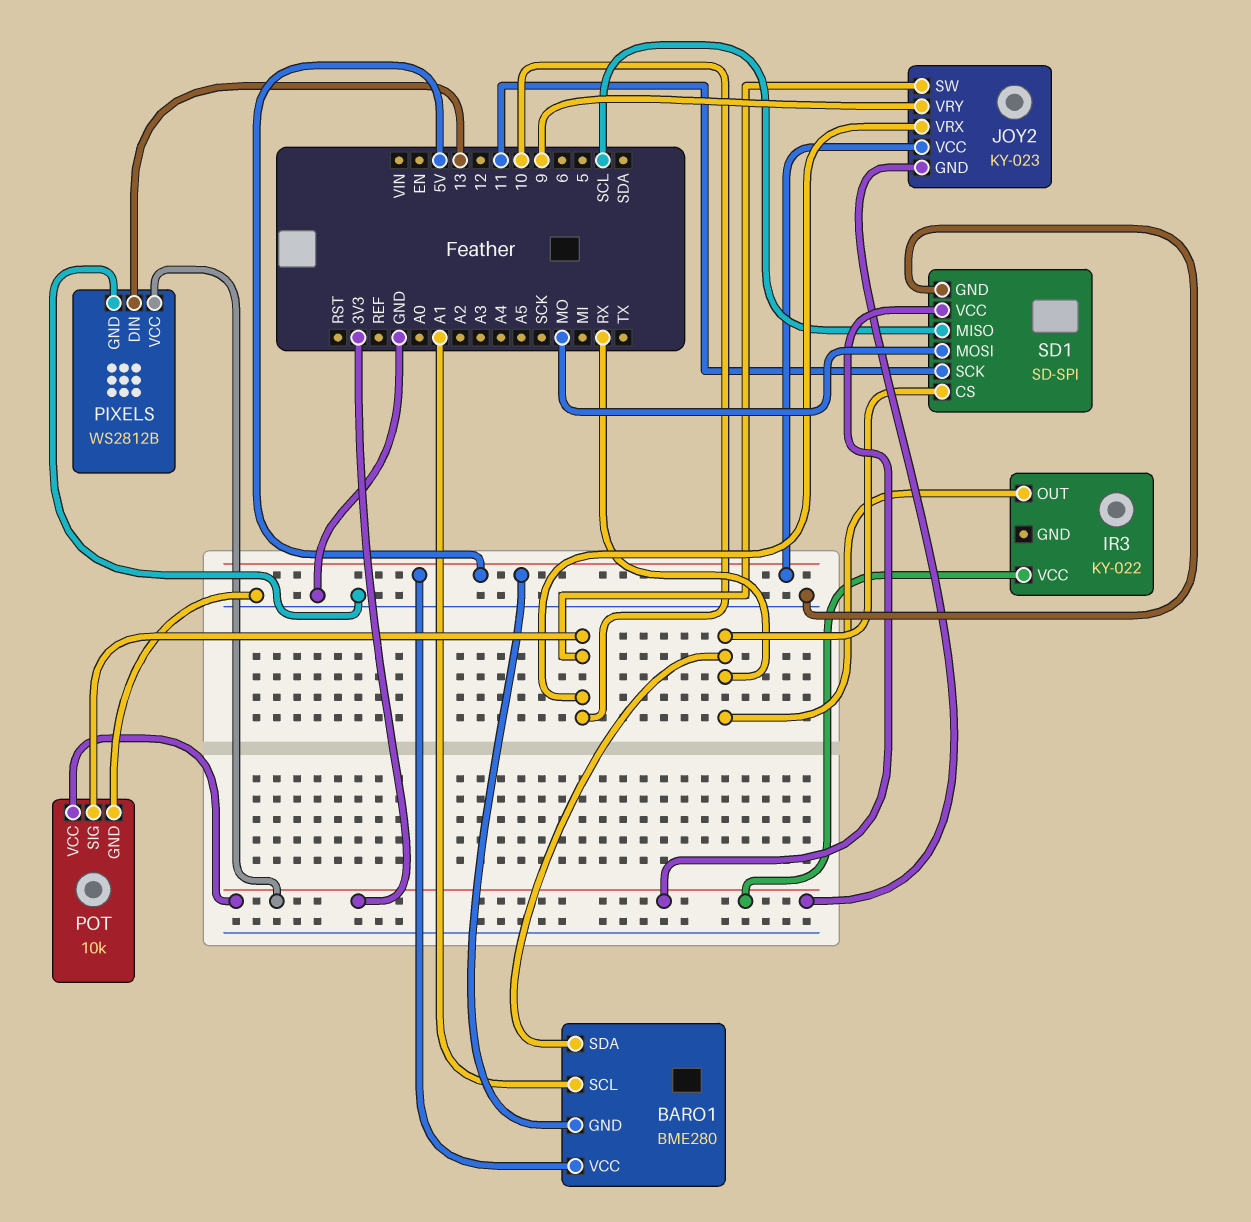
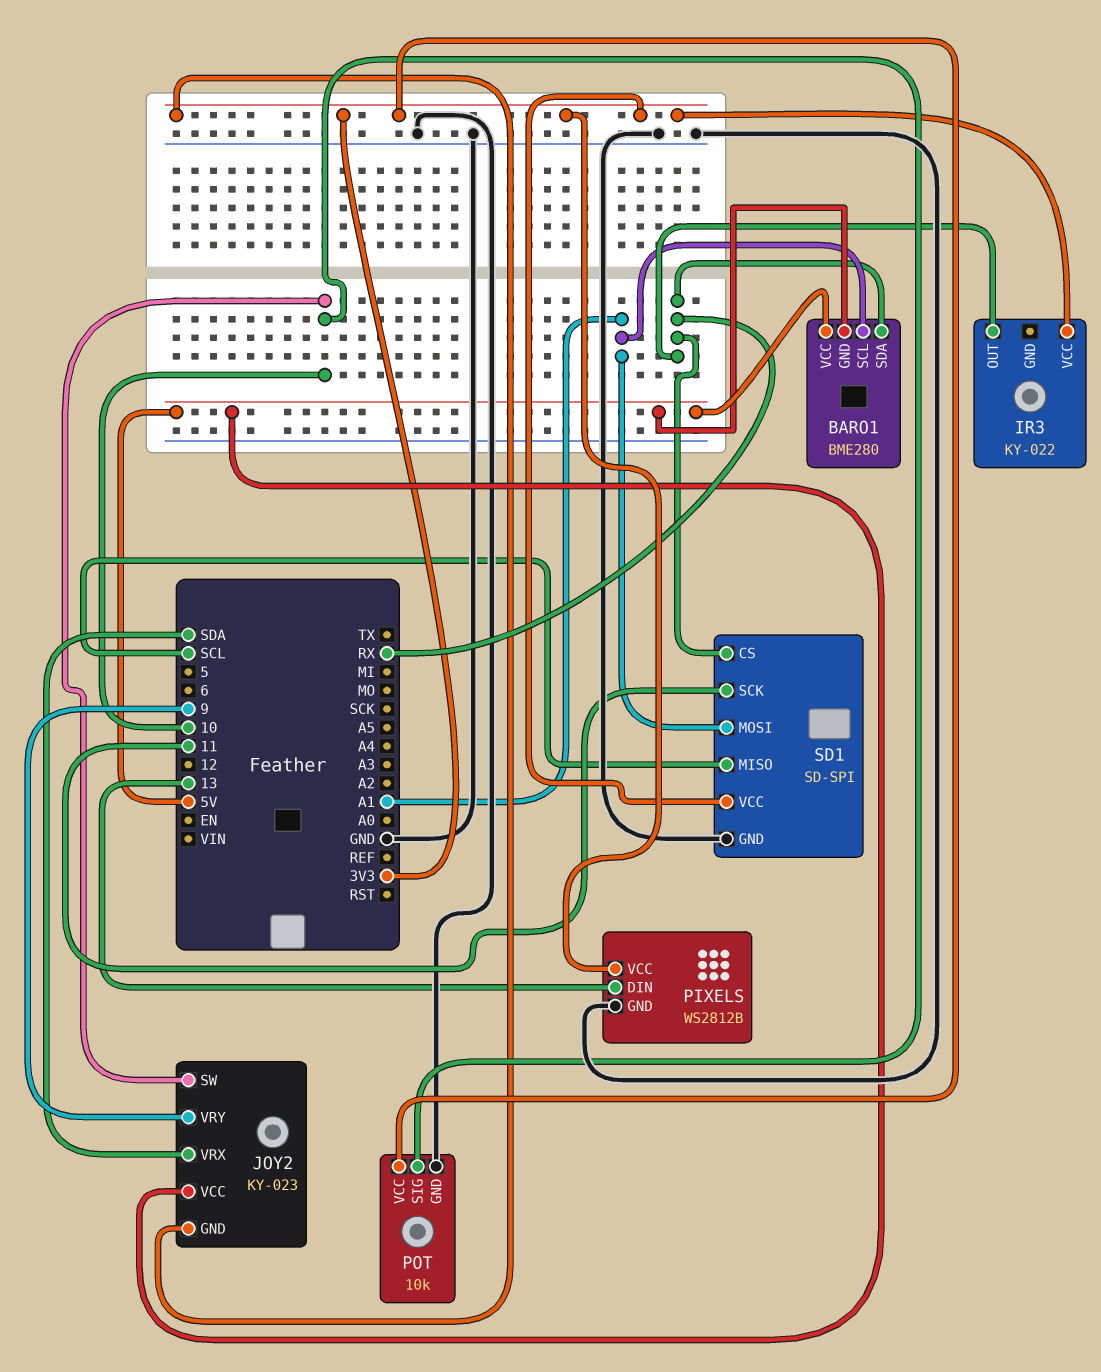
JOY2 pin VRX: 10 -> SDA
SD1 pin MOSI: MO -> A1

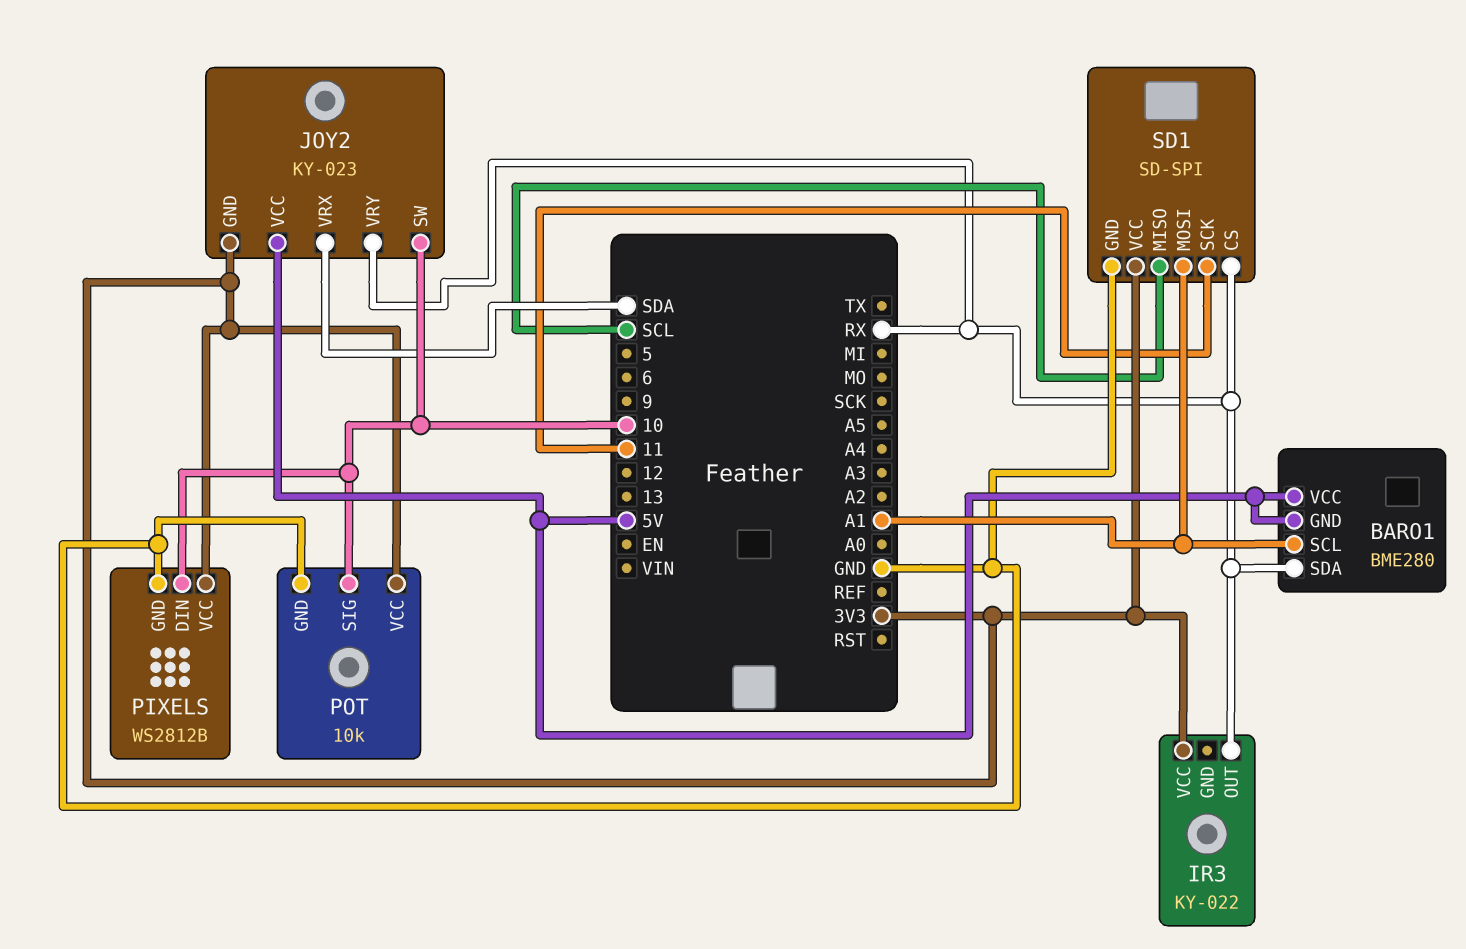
JOY2 pin VRY: 9 -> RX
PIXELS pin DIN: 13 -> 10

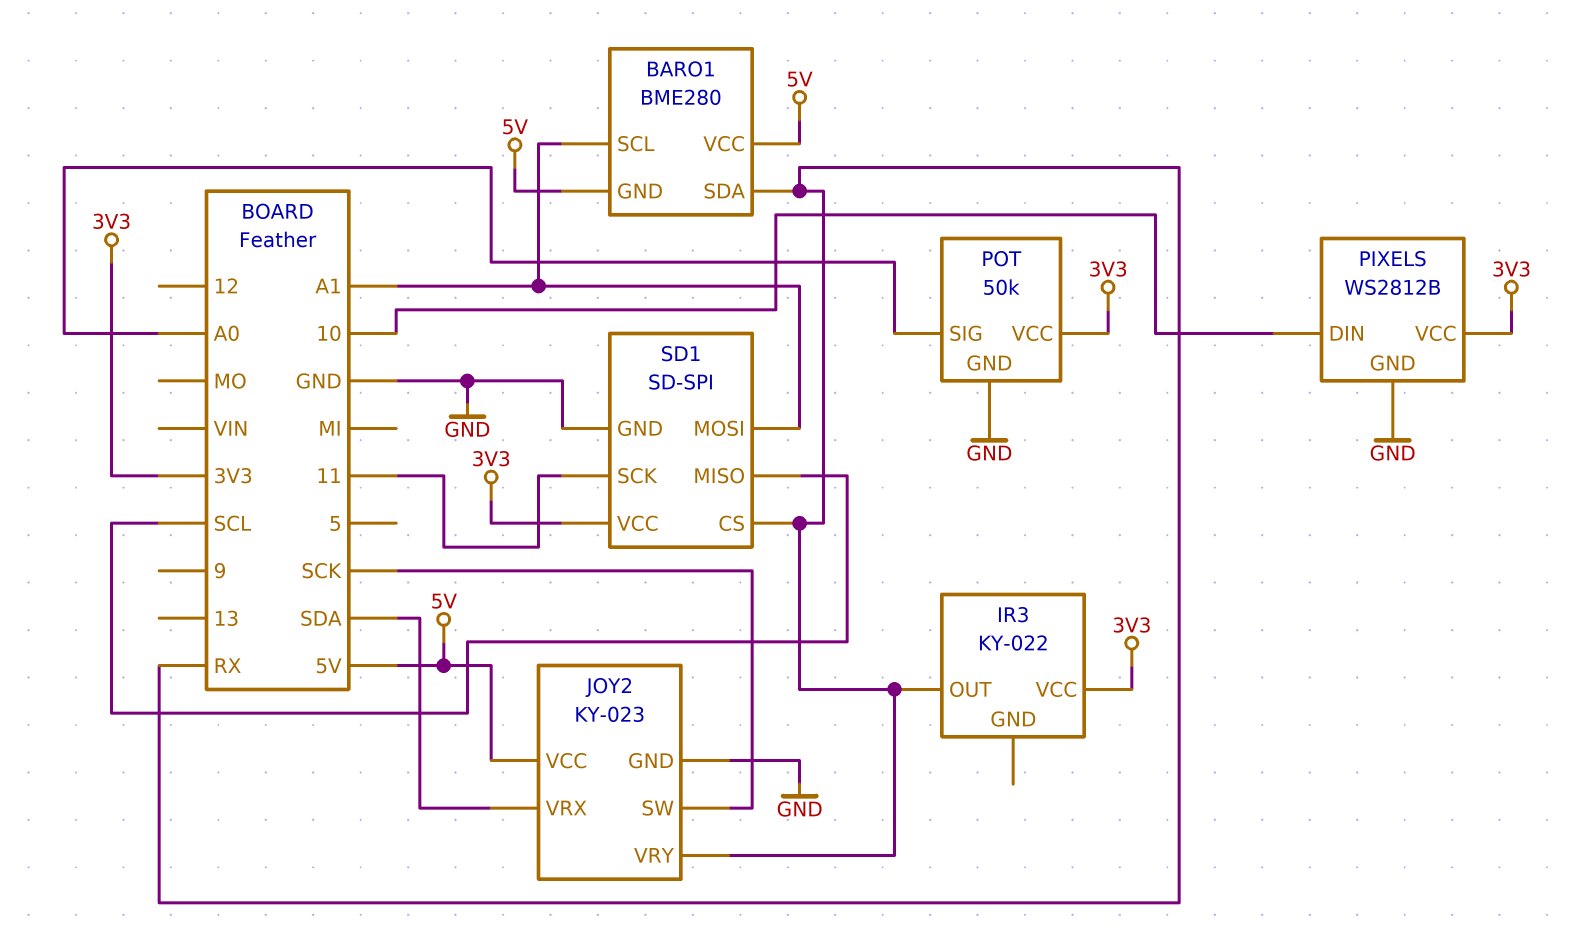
JOY2 pin GND: 3V3 -> GND
JOY2 pin SW: 10 -> SCK
POT: 10k -> 50k
POT pin SIG: 10 -> A0

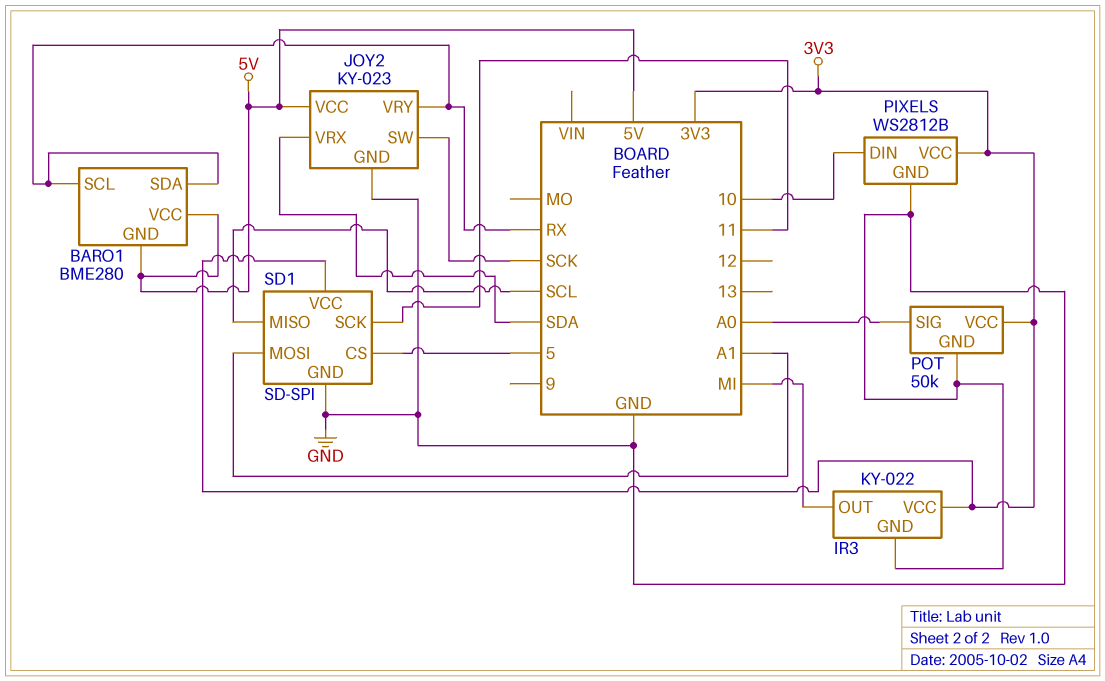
BARO1 pin SCL: A1 -> RX
IR3 pin GND: none -> GND
IR3 pin OUT: RX -> MI
SD1 pin CS: RX -> 5

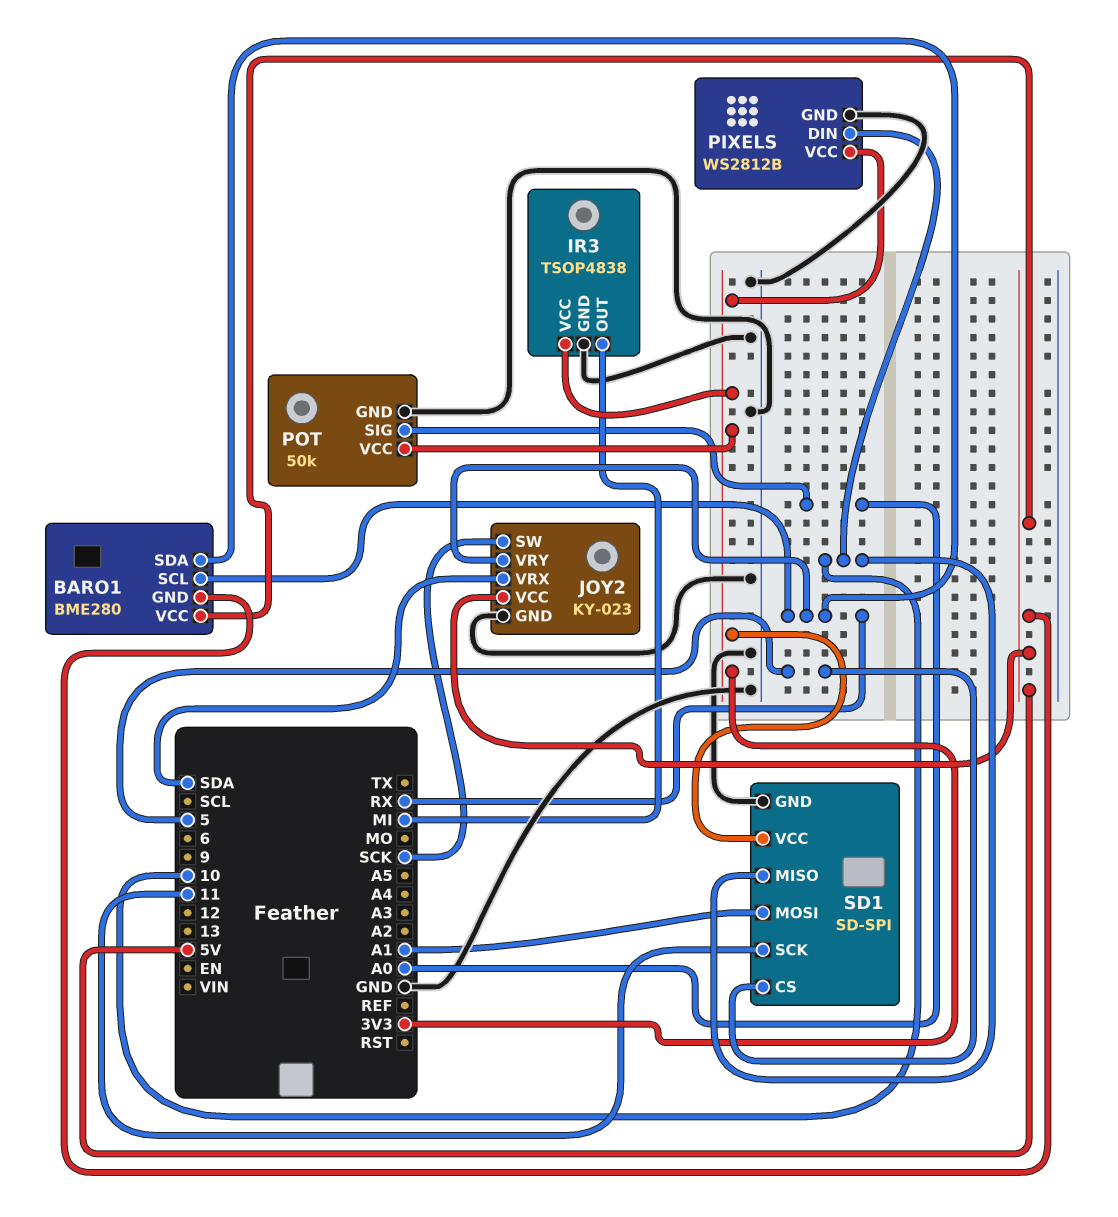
IR3: KY-022 -> TSOP4838
SD1 pin MISO: SCL -> 10

